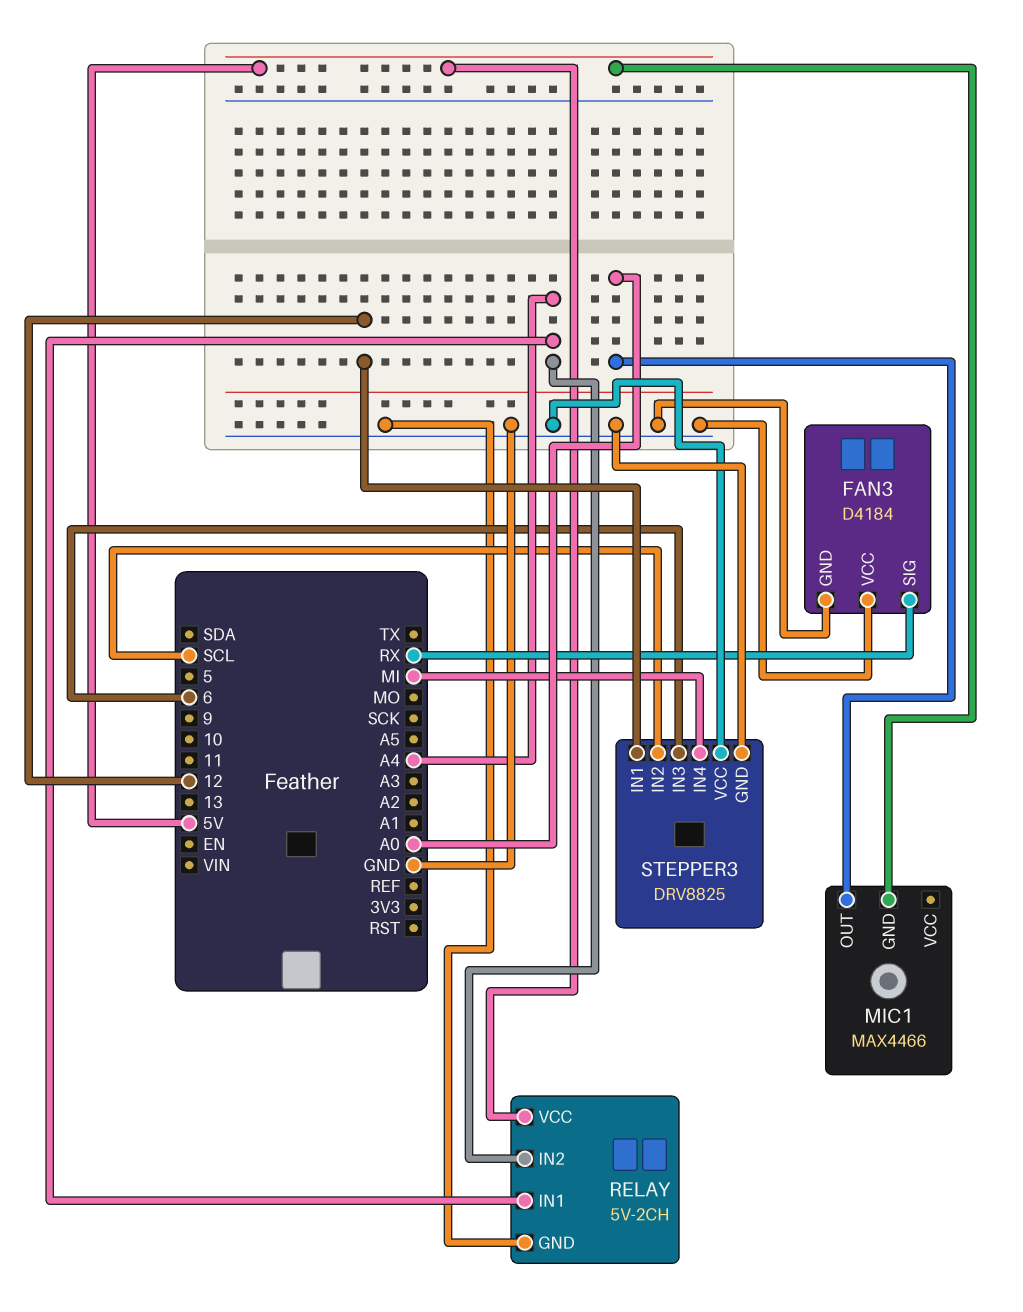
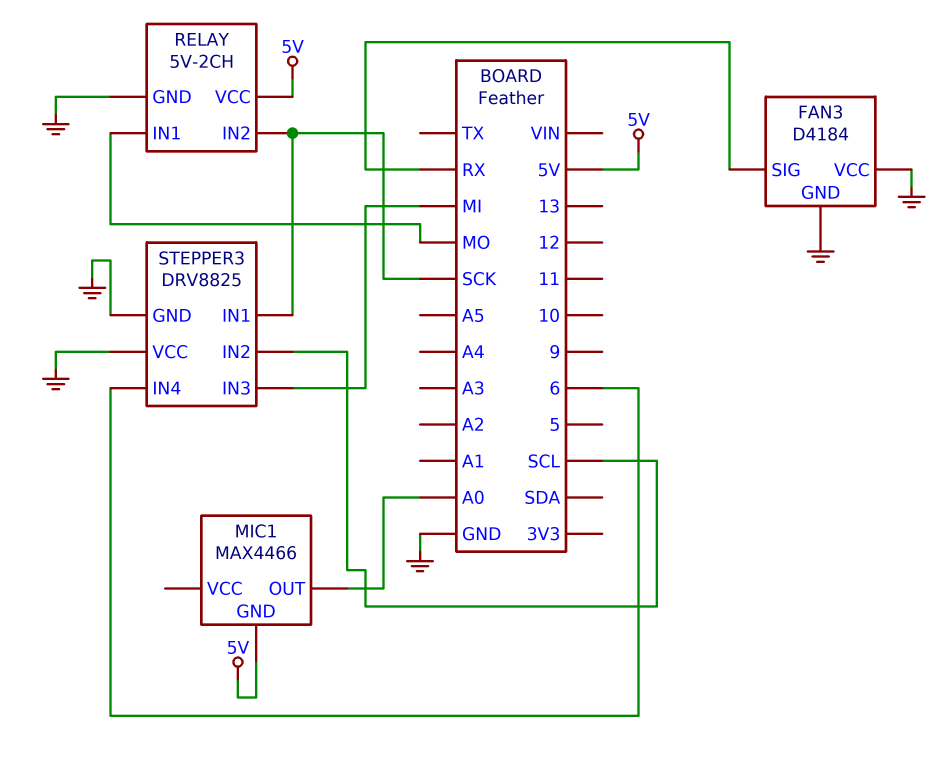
RELAY pin IN1: A4 -> MO
RELAY pin IN2: A4 -> SCK
STEPPER3 pin IN1: 12 -> SCK
STEPPER3 pin IN3: 6 -> MI
STEPPER3 pin IN4: MI -> 6

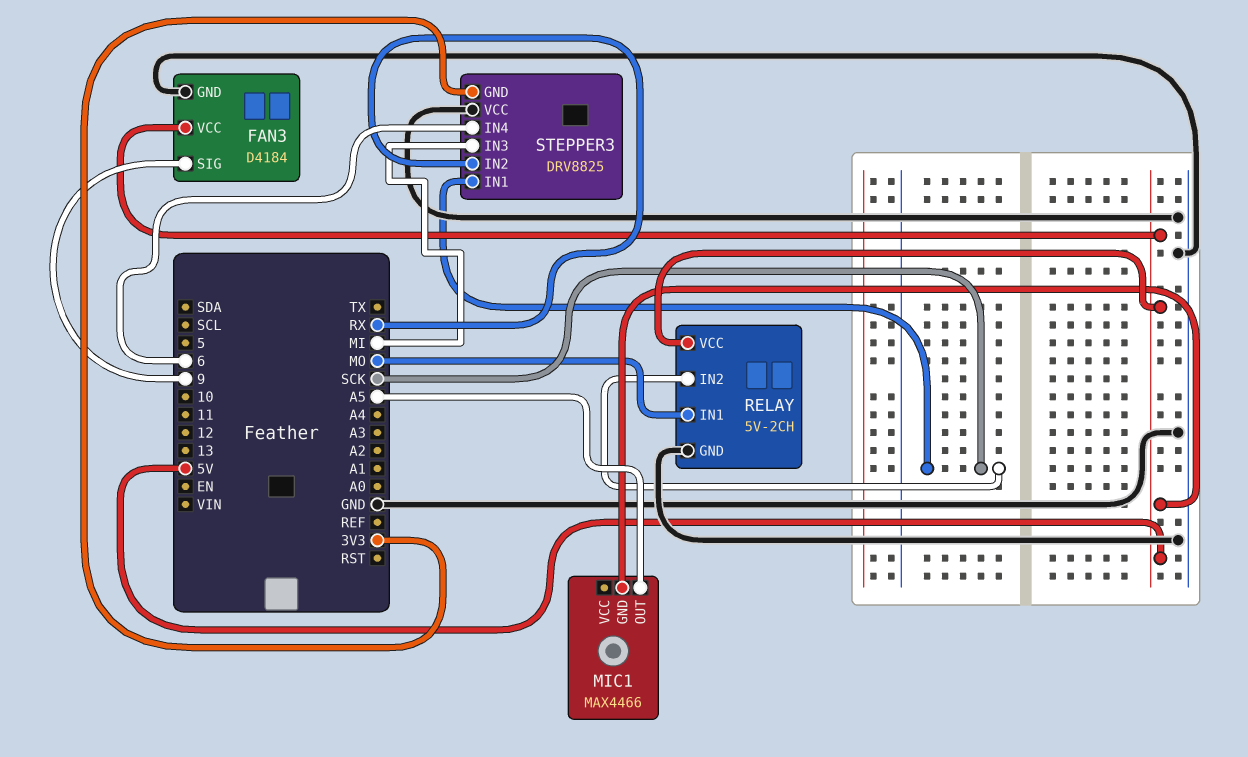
FAN3 pin SIG: RX -> 9
FAN3 pin VCC: GND -> 5V
MIC1 pin OUT: A0 -> A5
STEPPER3 pin GND: GND -> 3V3
STEPPER3 pin IN2: SCL -> RX

